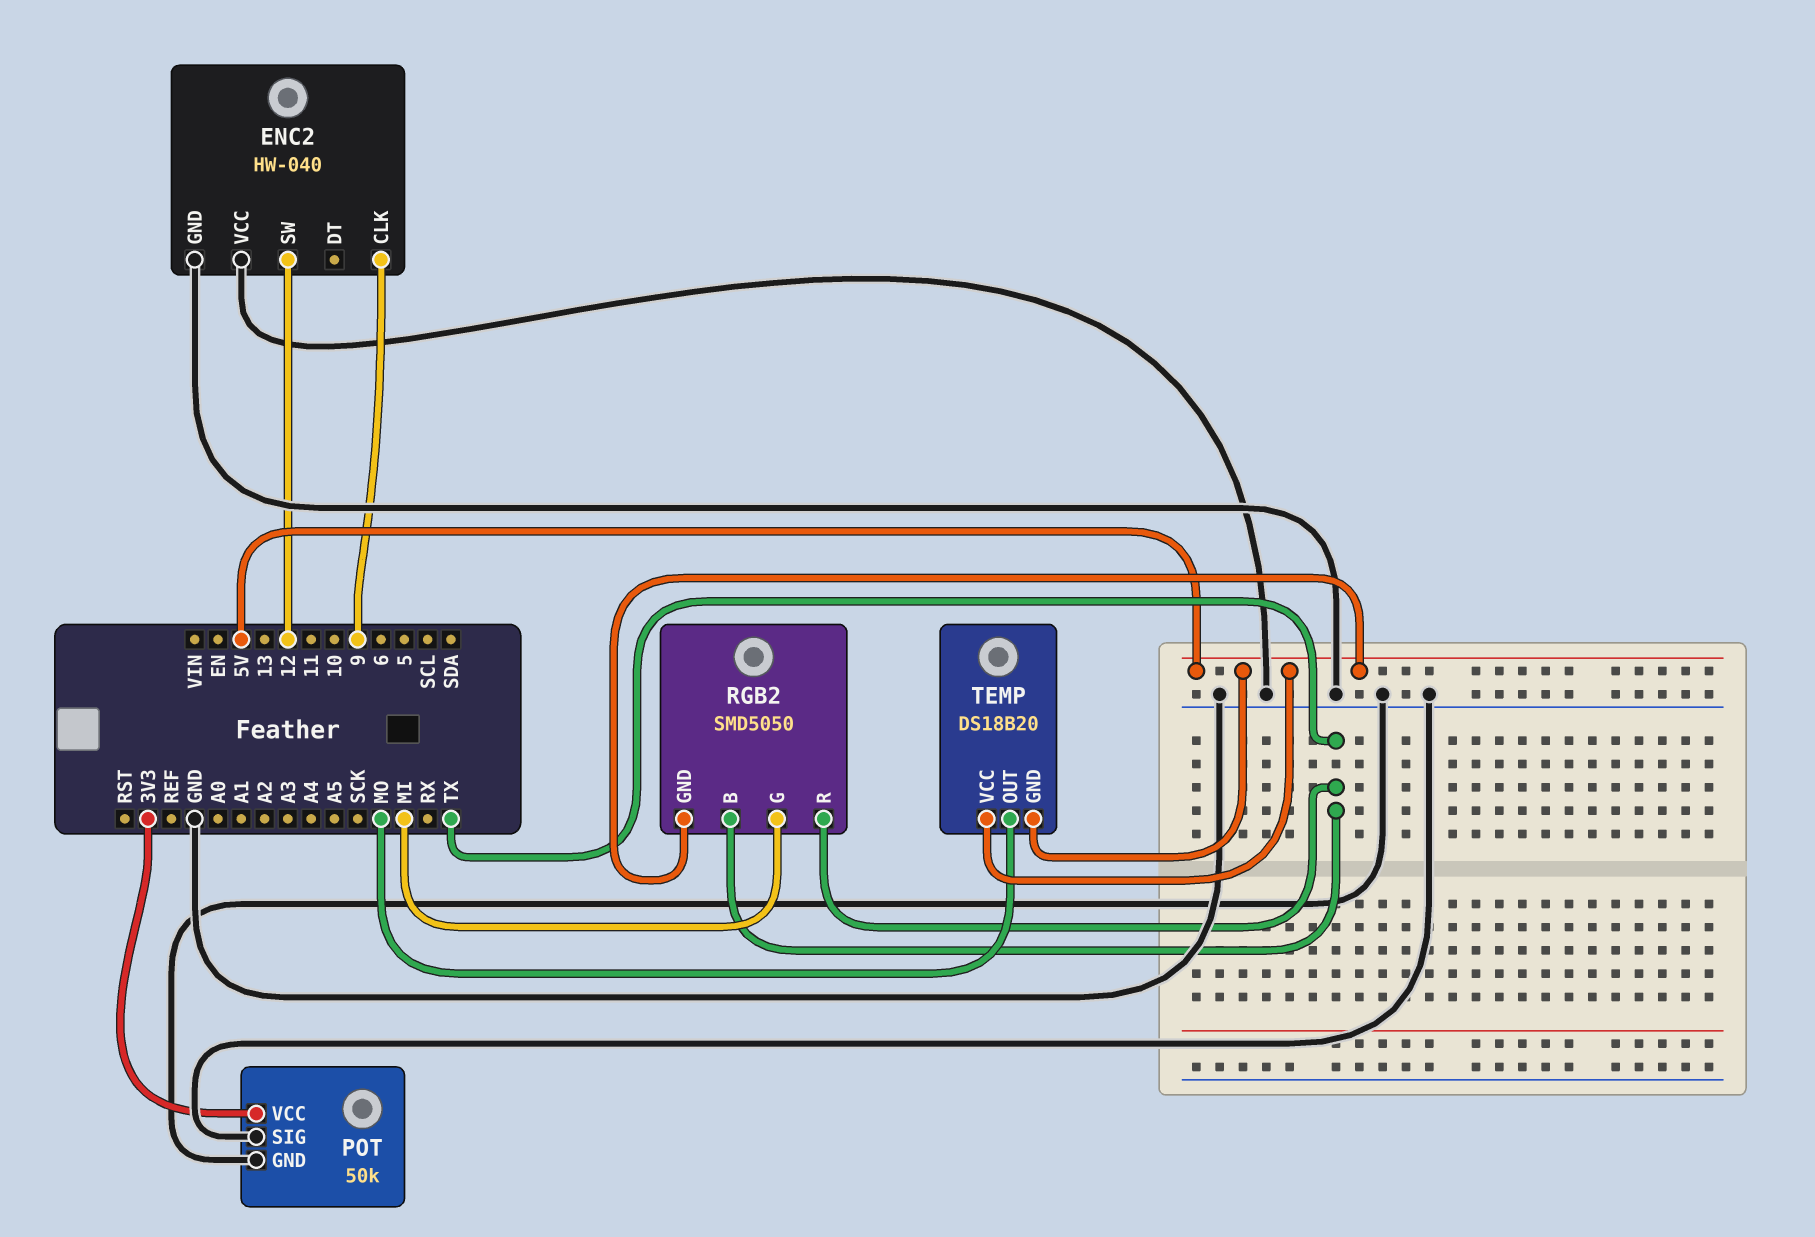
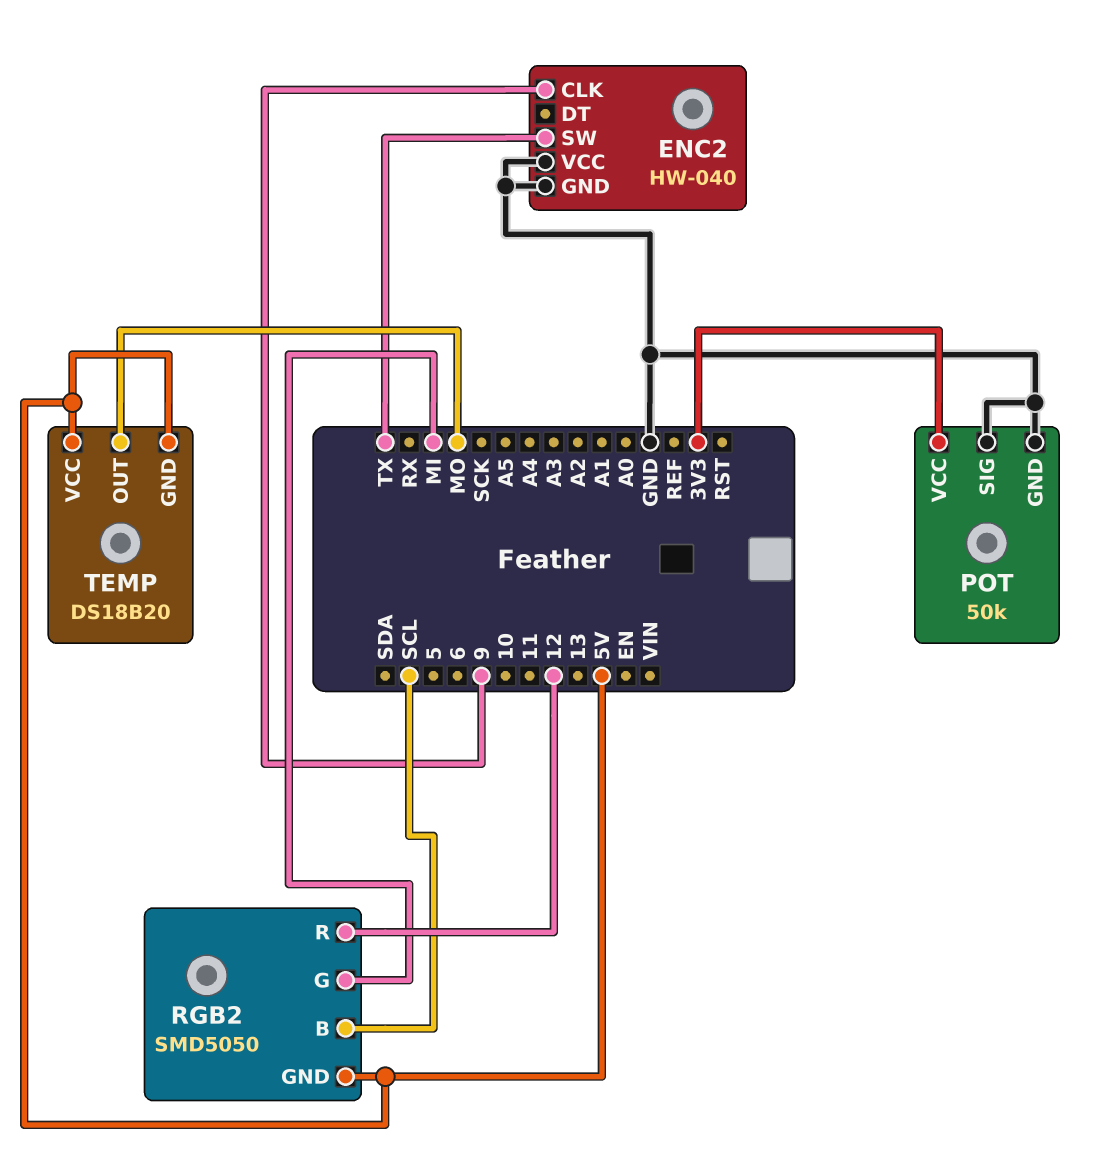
ENC2 pin SW: 12 -> TX
RGB2 pin B: TX -> SCL
RGB2 pin R: TX -> 12

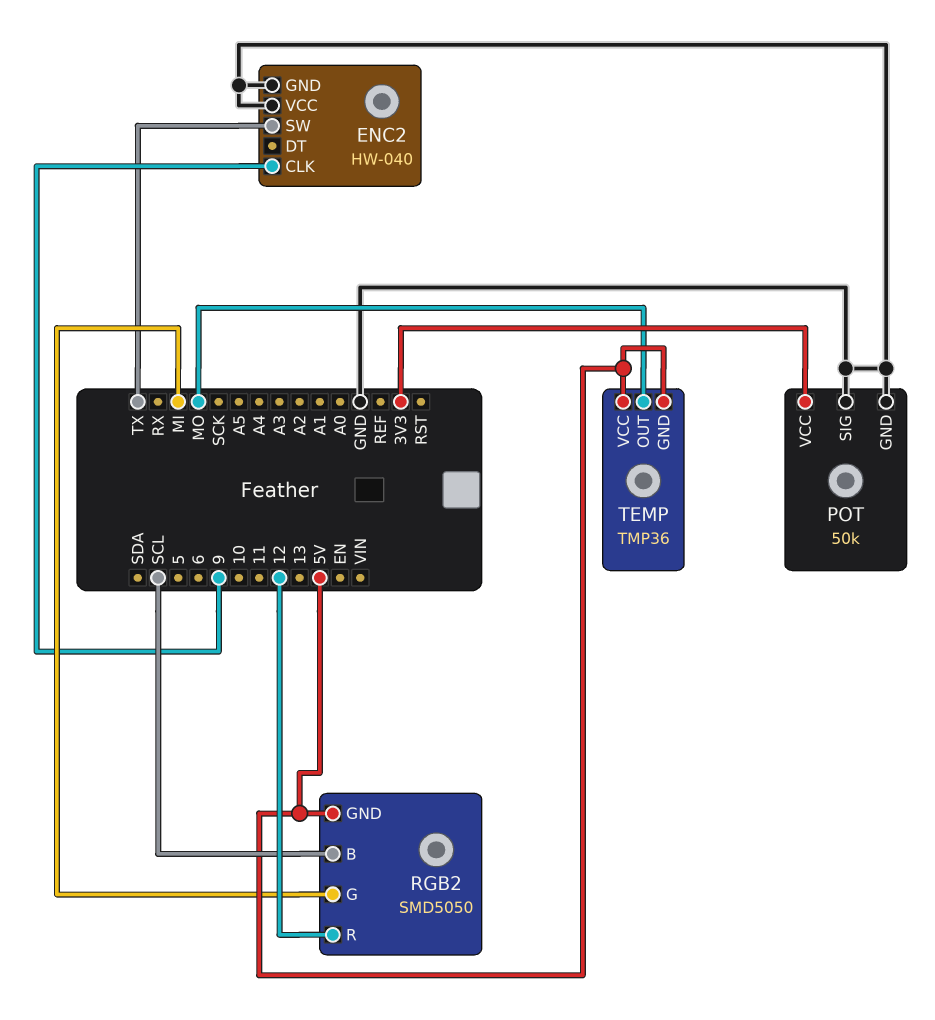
TEMP: DS18B20 -> TMP36

